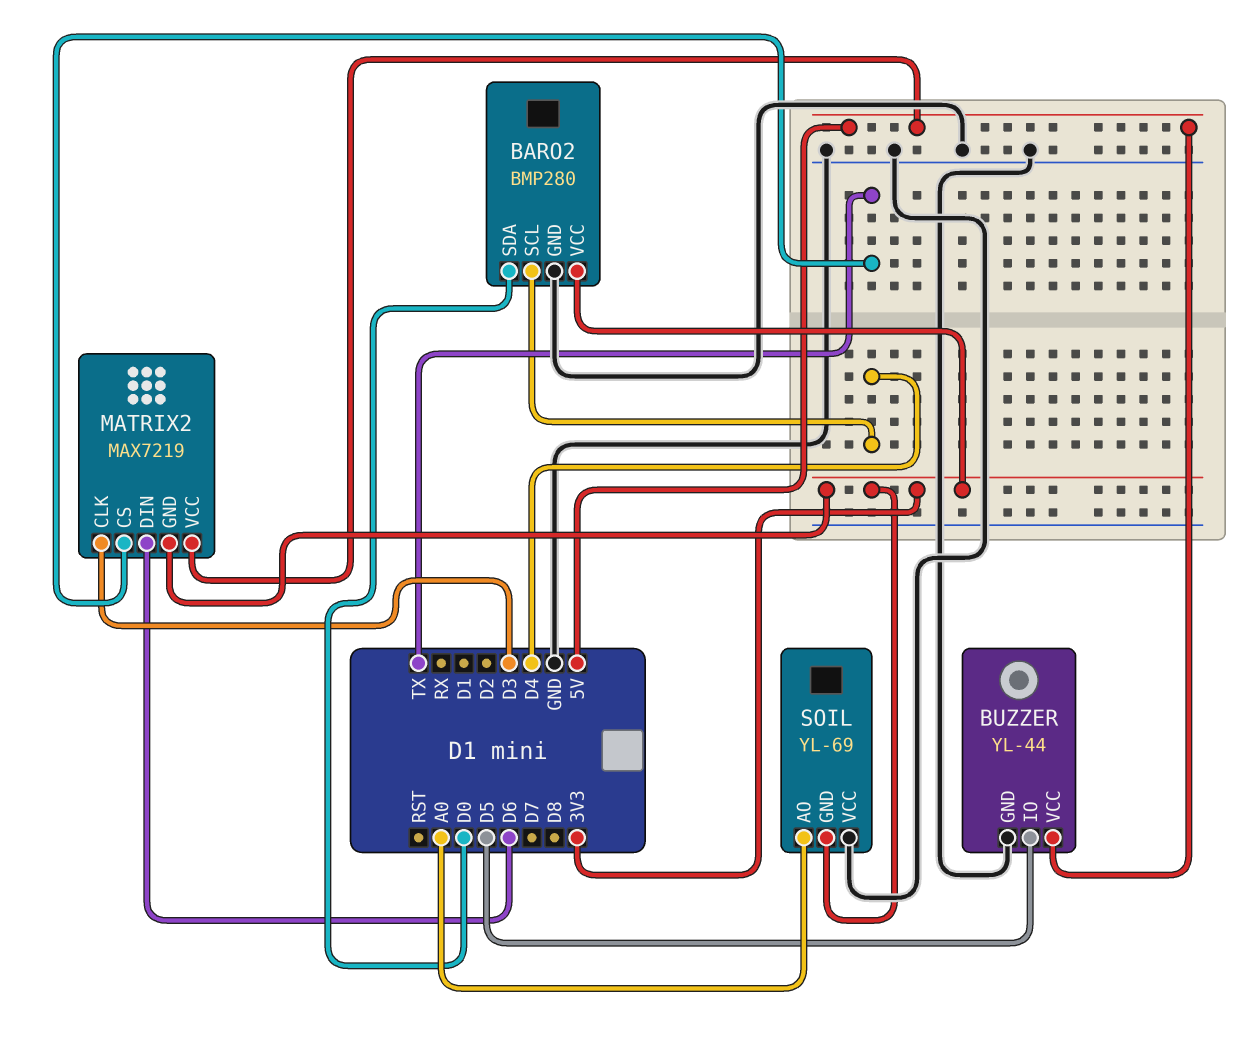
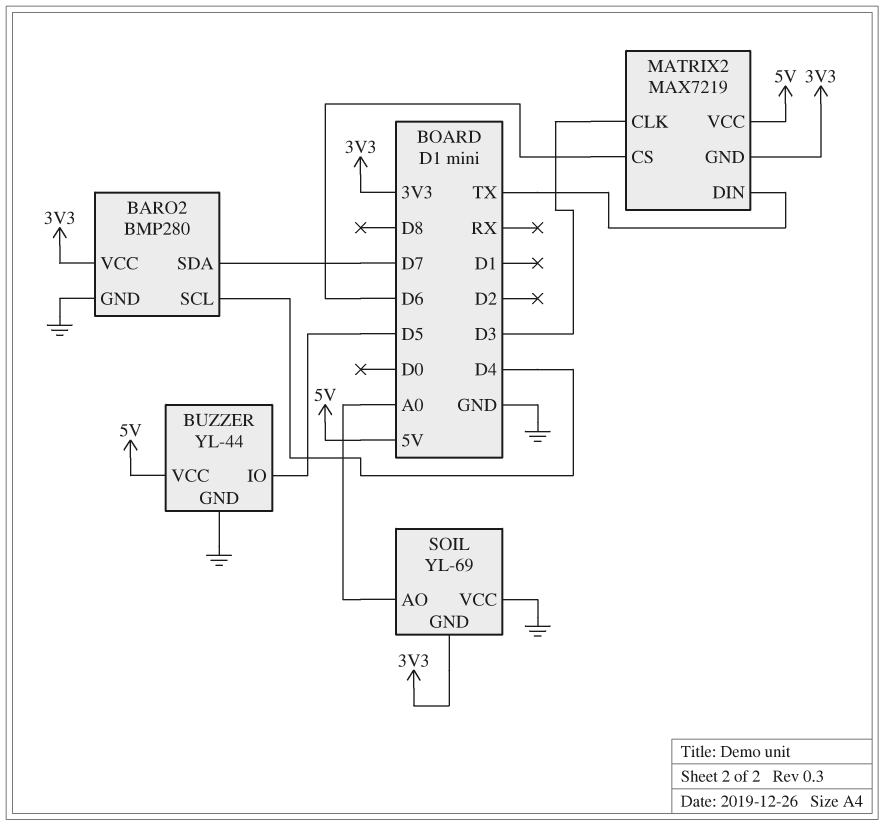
BARO2 pin SDA: D0 -> D7
MATRIX2 pin CS: TX -> D6
MATRIX2 pin DIN: D6 -> TX

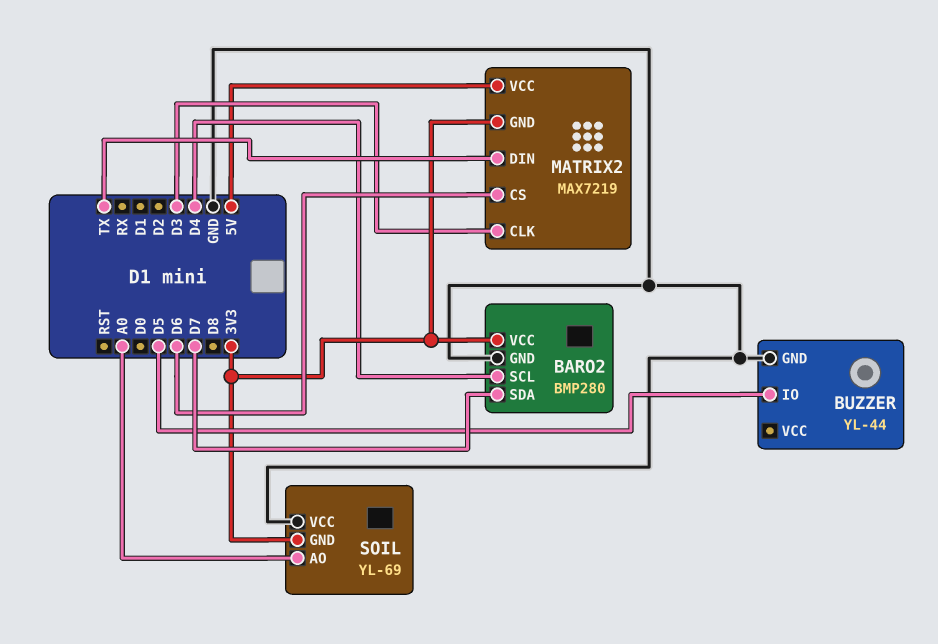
BUZZER pin VCC: 5V -> none

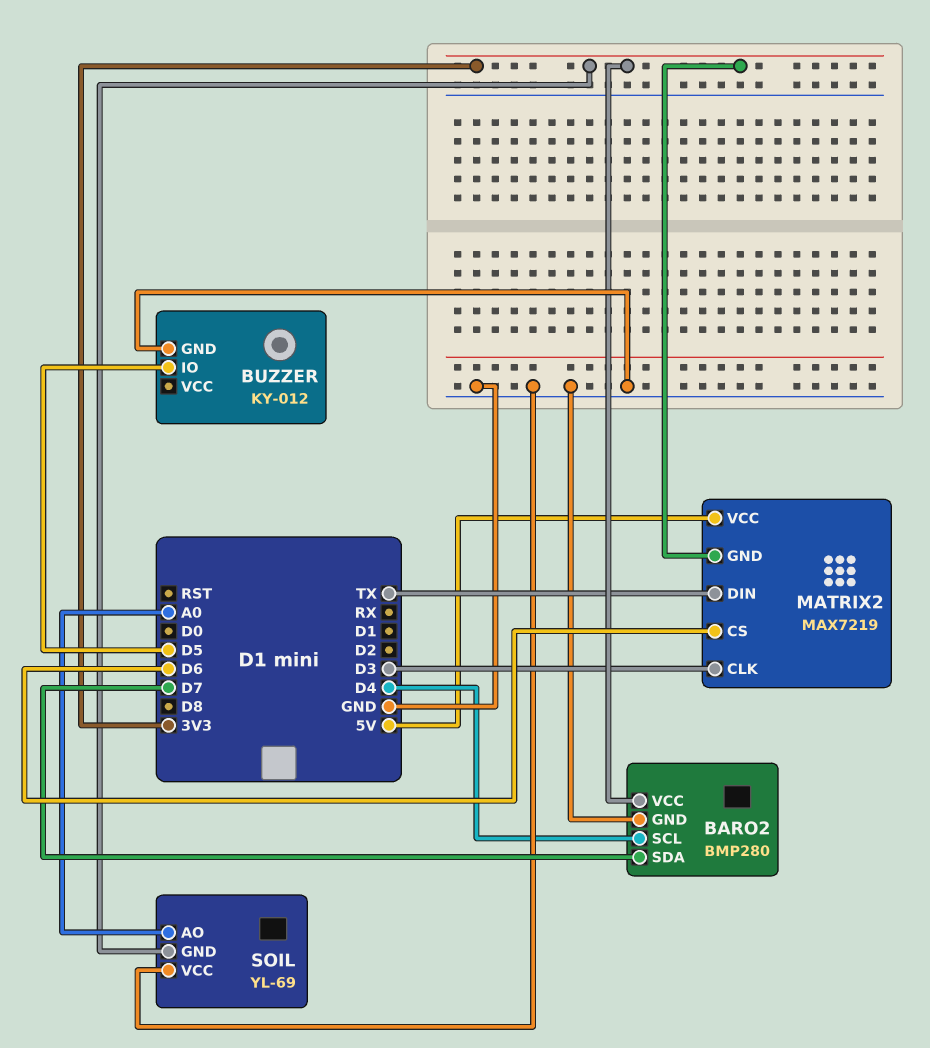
BUZZER: YL-44 -> KY-012

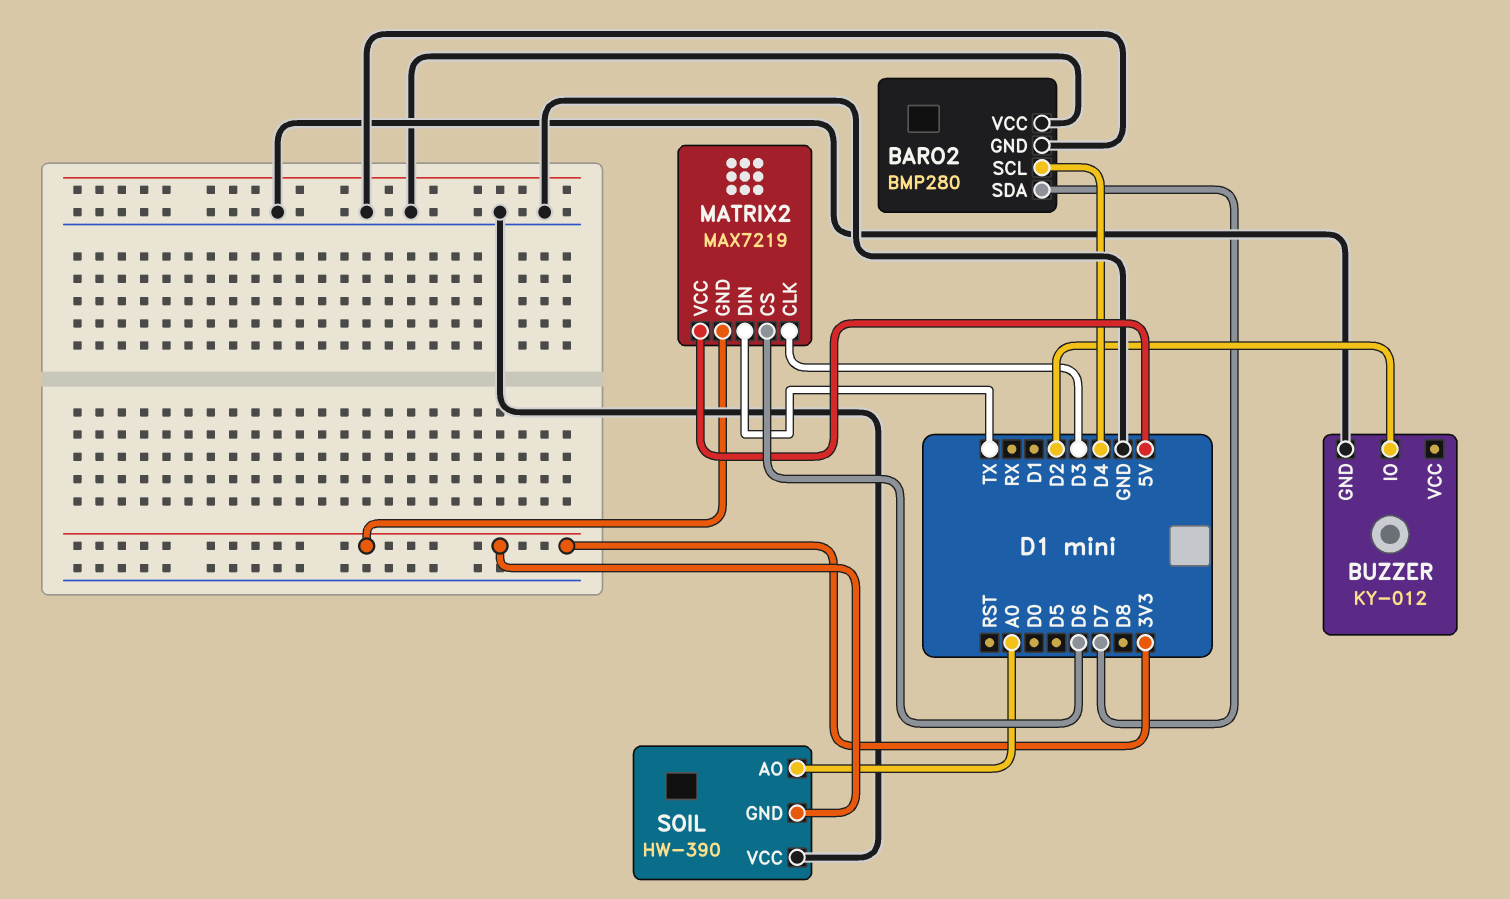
BARO2 pin VCC: 3V3 -> GND
BUZZER pin IO: D5 -> D2
SOIL: YL-69 -> HW-390

